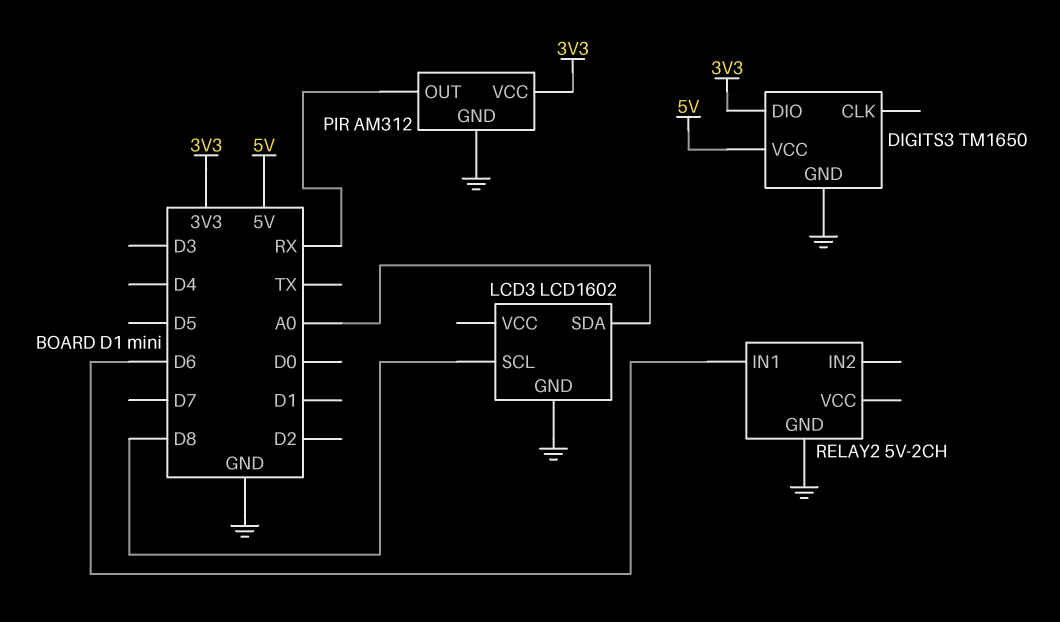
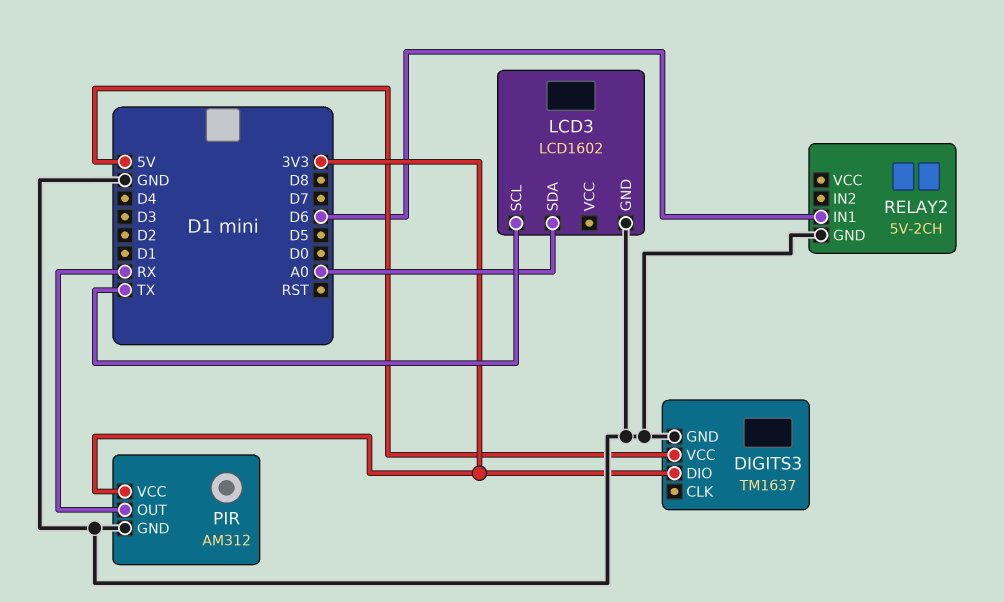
DIGITS3: TM1650 -> TM1637
LCD3 pin SCL: D8 -> TX

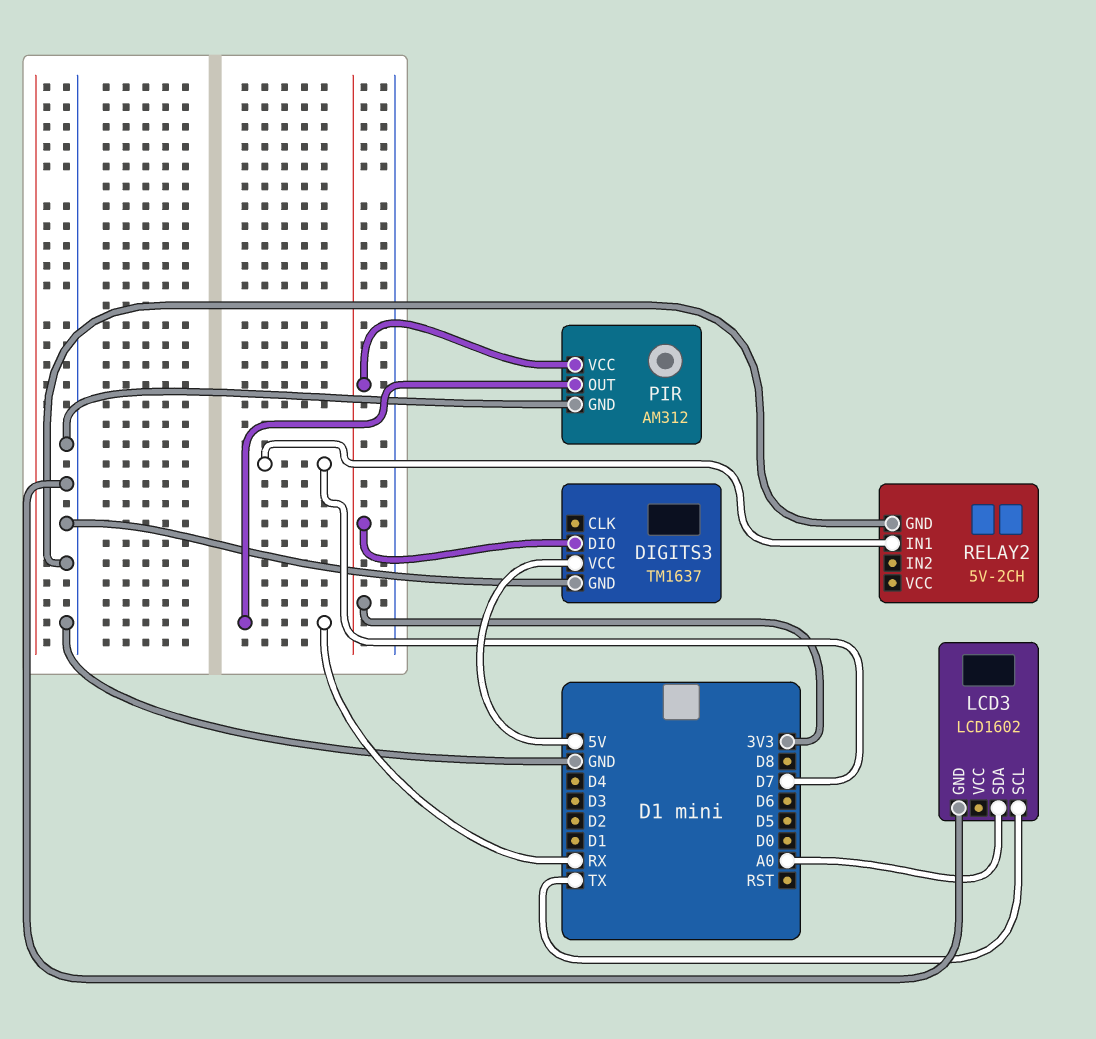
RELAY2 pin IN1: D6 -> D7

